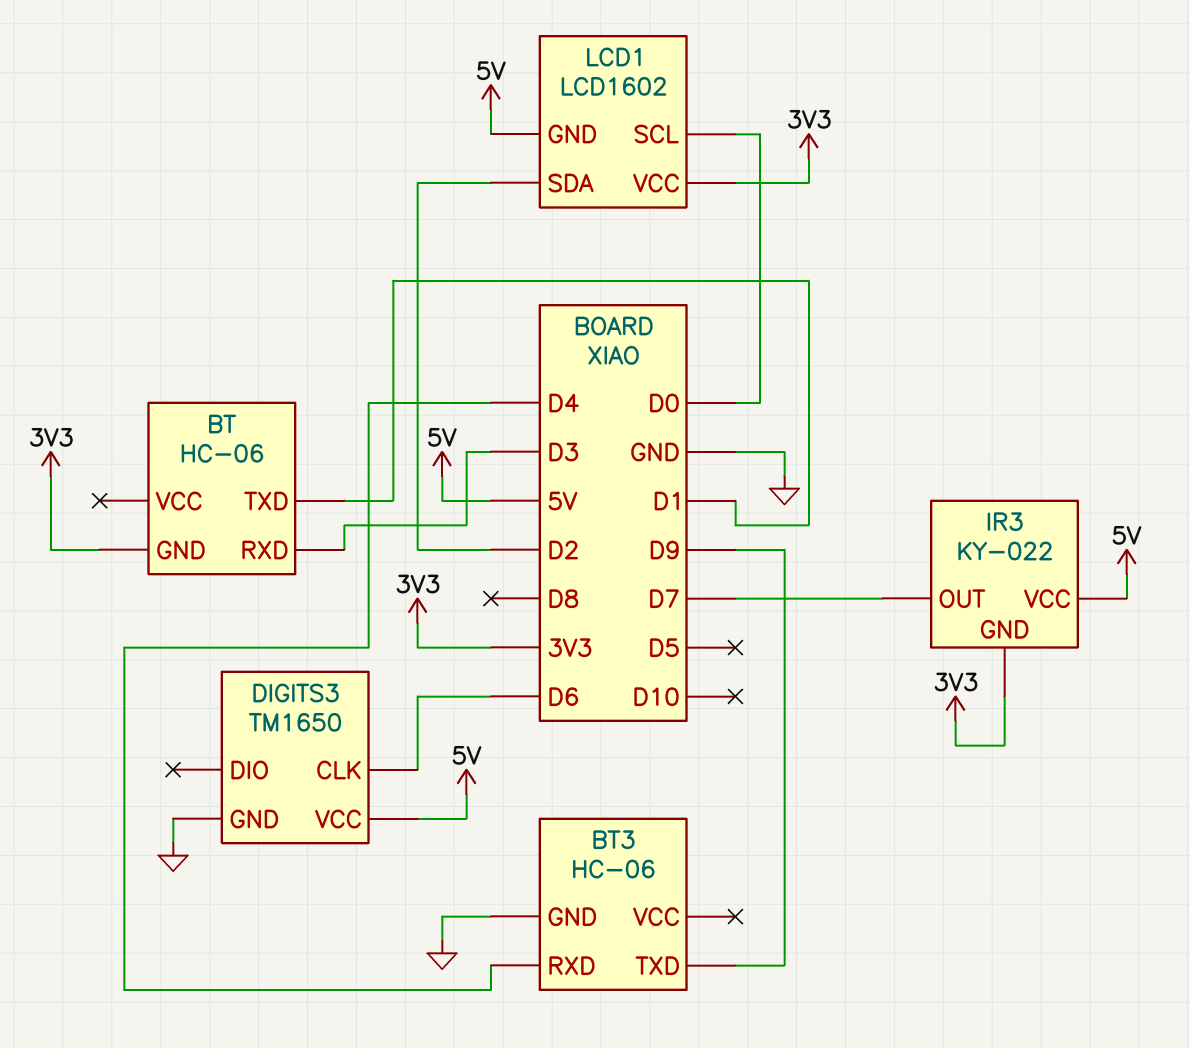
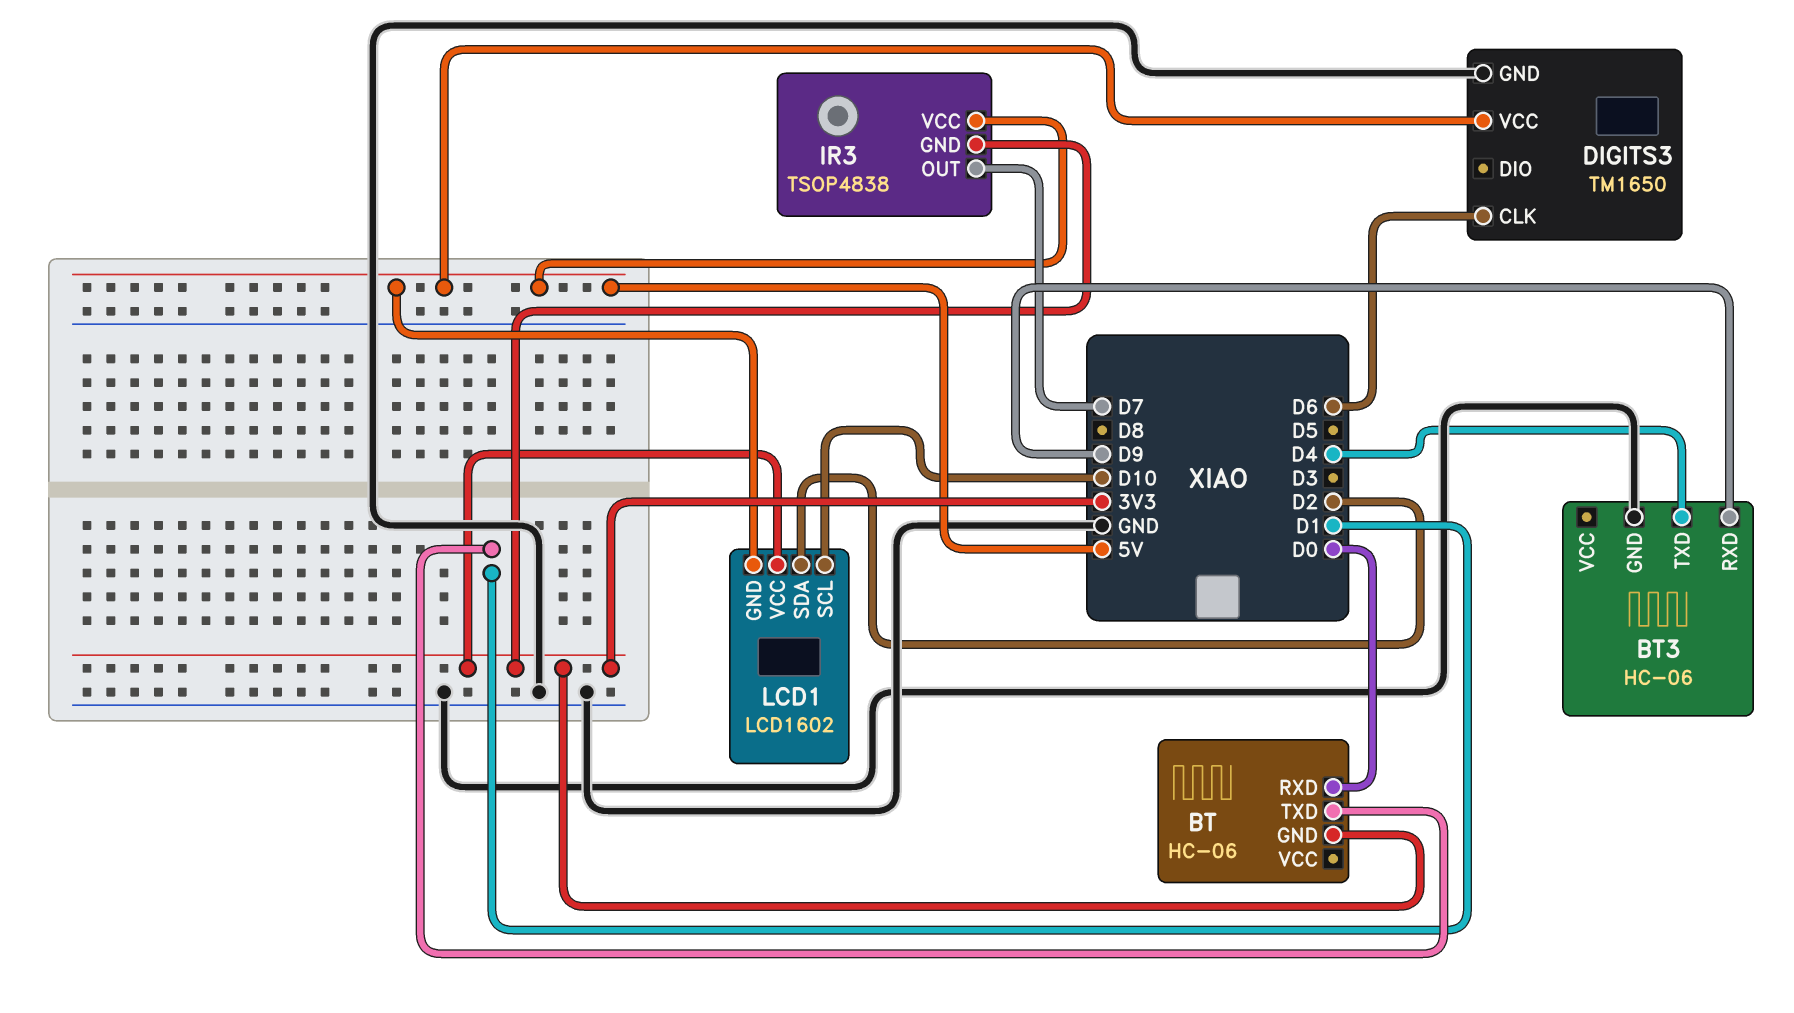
BT pin RXD: D3 -> D0
BT3 pin RXD: D4 -> D9
BT3 pin TXD: D9 -> D4
IR3: KY-022 -> TSOP4838
LCD1 pin SCL: D0 -> D10

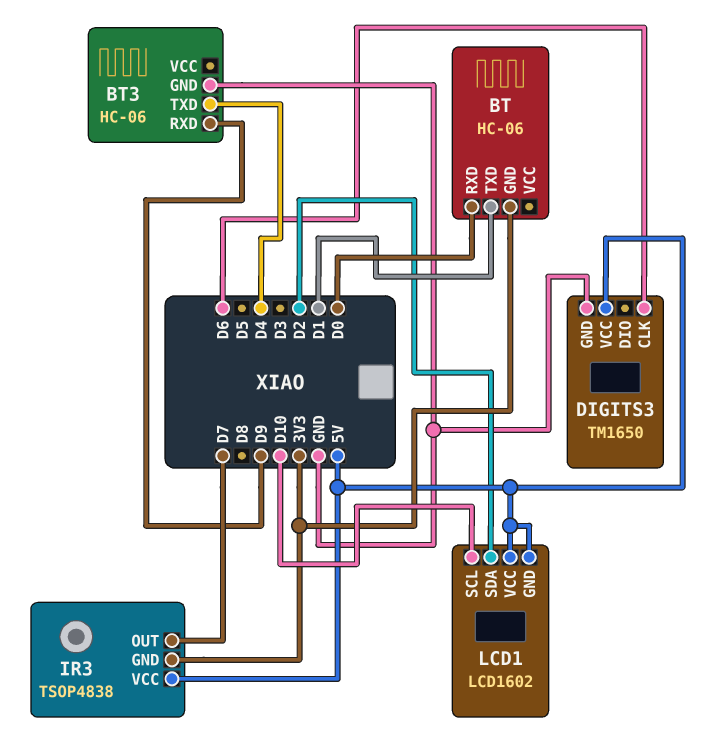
LCD1 pin VCC: 3V3 -> 5V

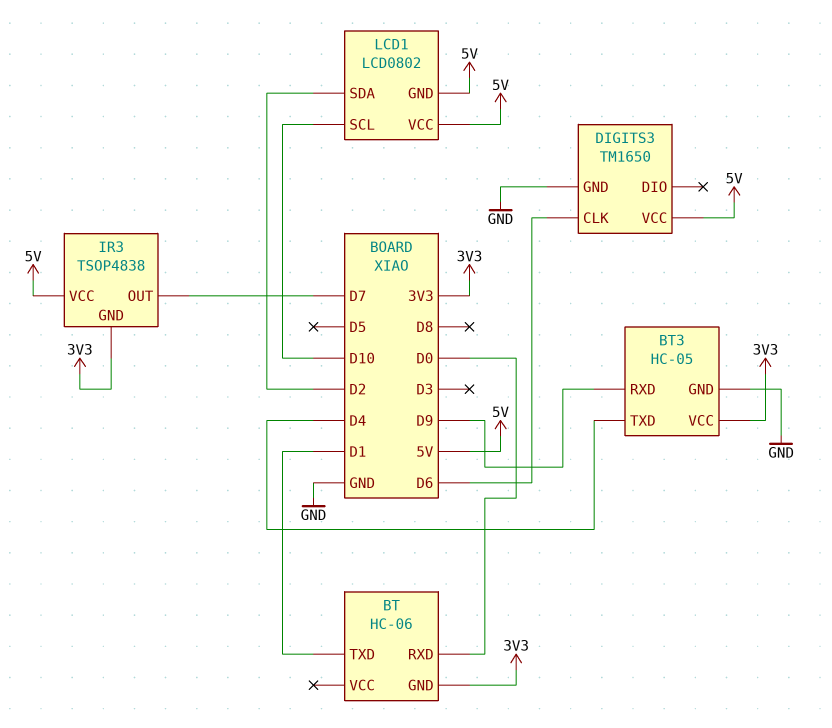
BT3: HC-06 -> HC-05
BT3 pin VCC: none -> 3V3
LCD1: LCD1602 -> LCD0802

